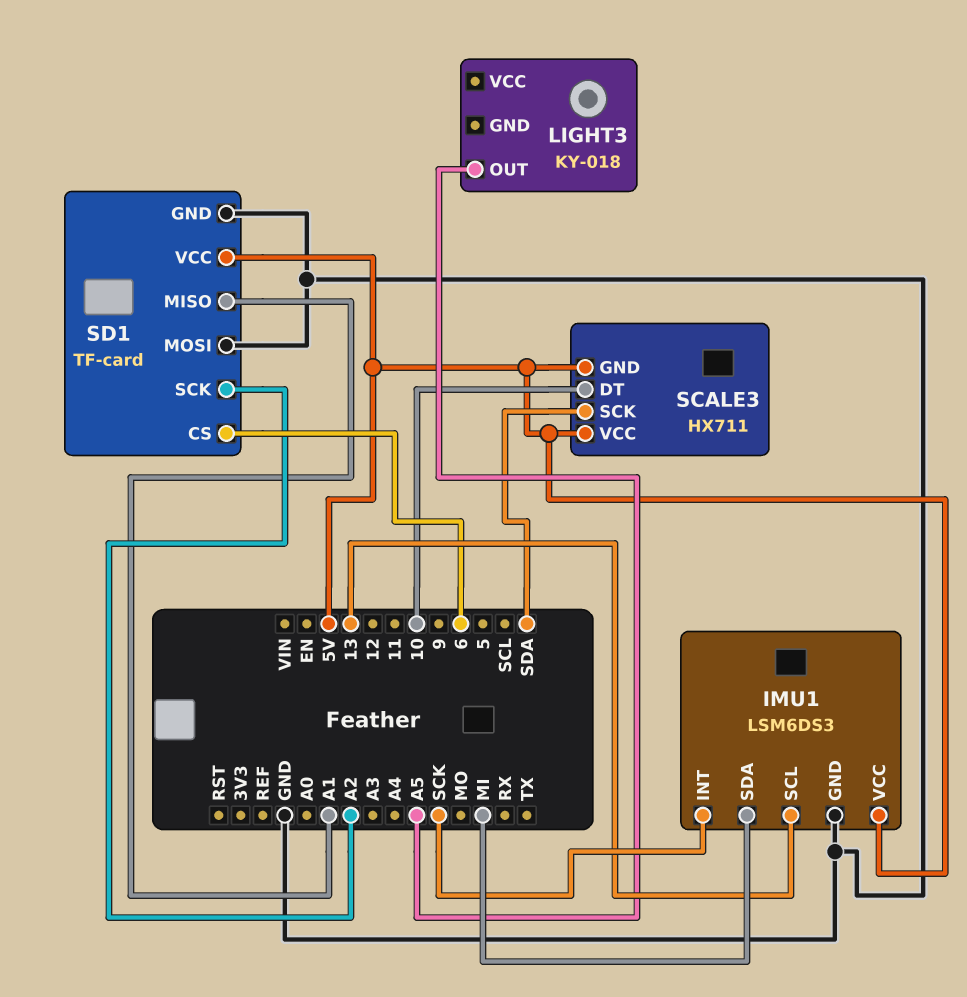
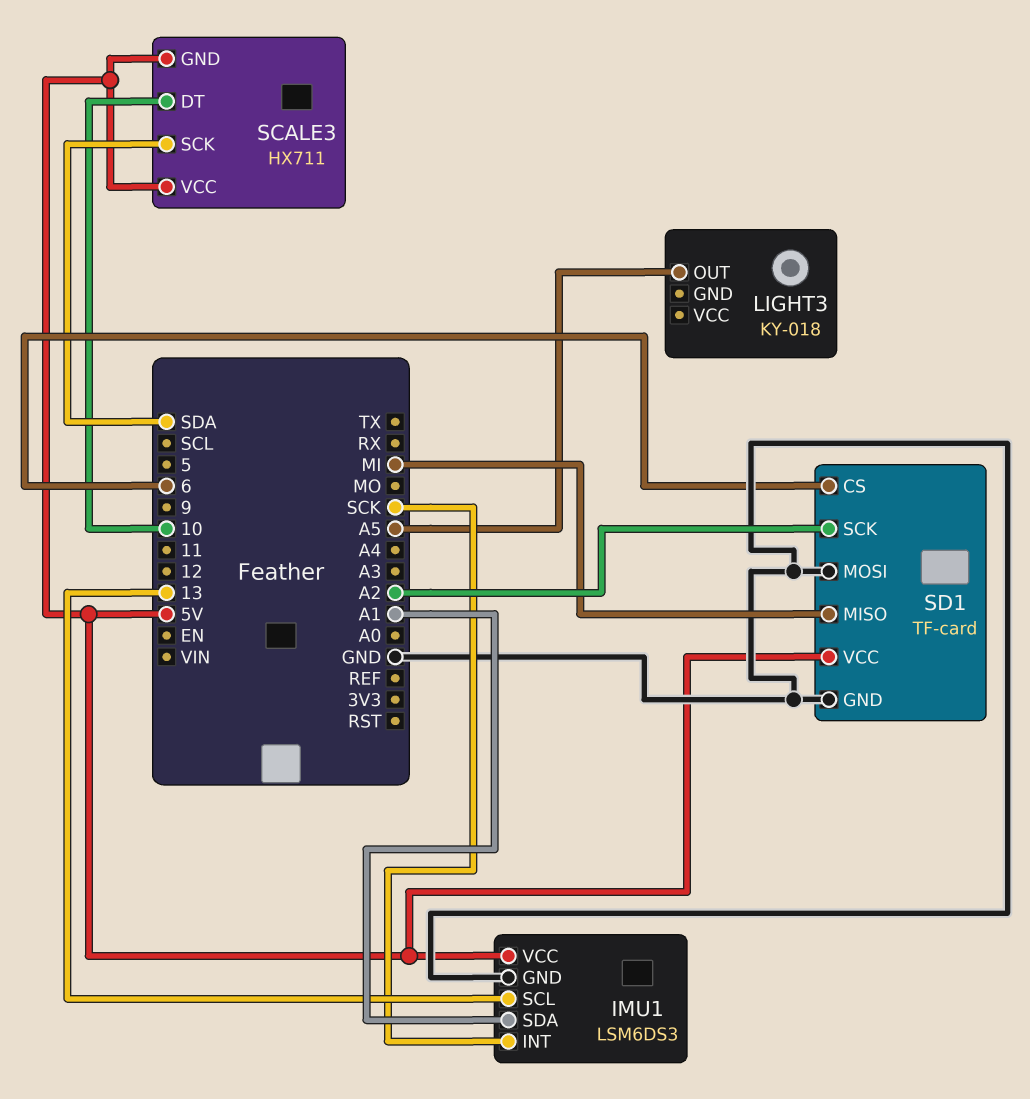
IMU1 pin SDA: MI -> A1
SD1 pin MISO: A1 -> MI

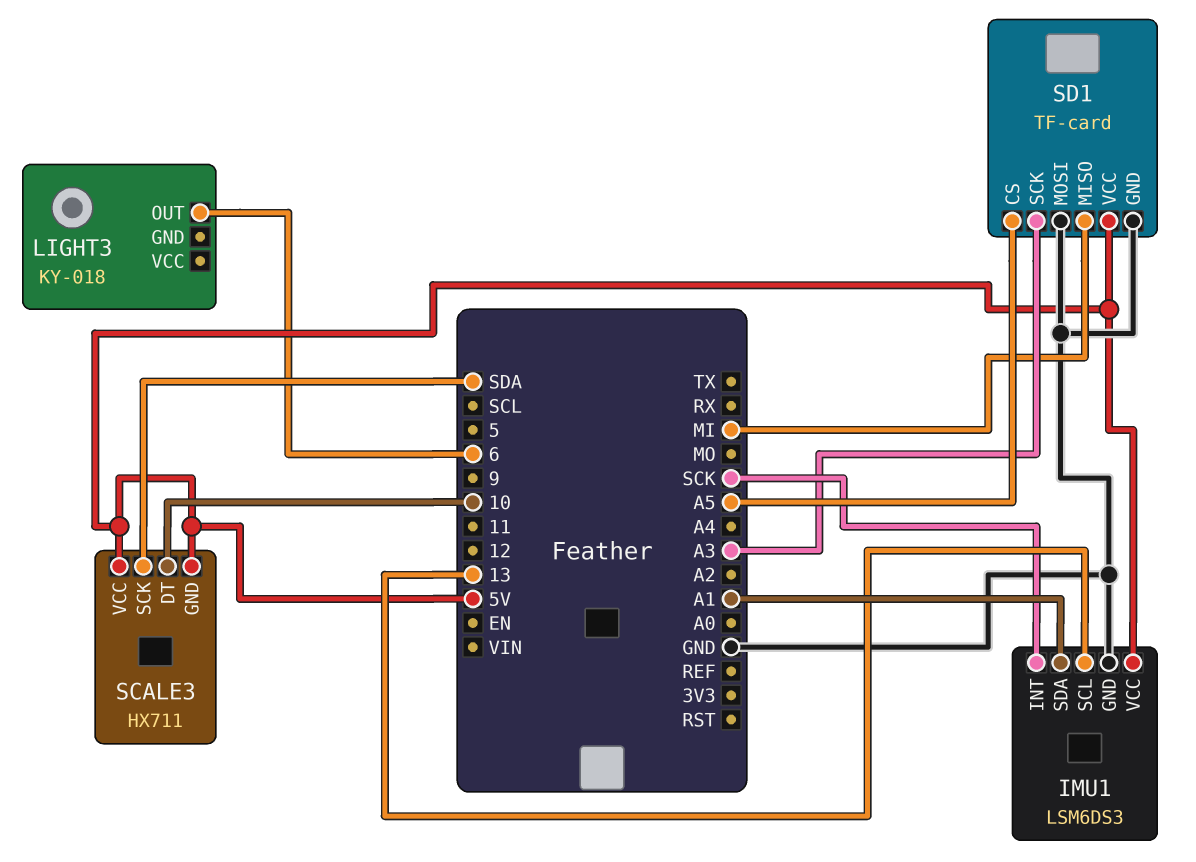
LIGHT3 pin OUT: A5 -> 6
SD1 pin CS: 6 -> A5
SD1 pin SCK: A2 -> A3

